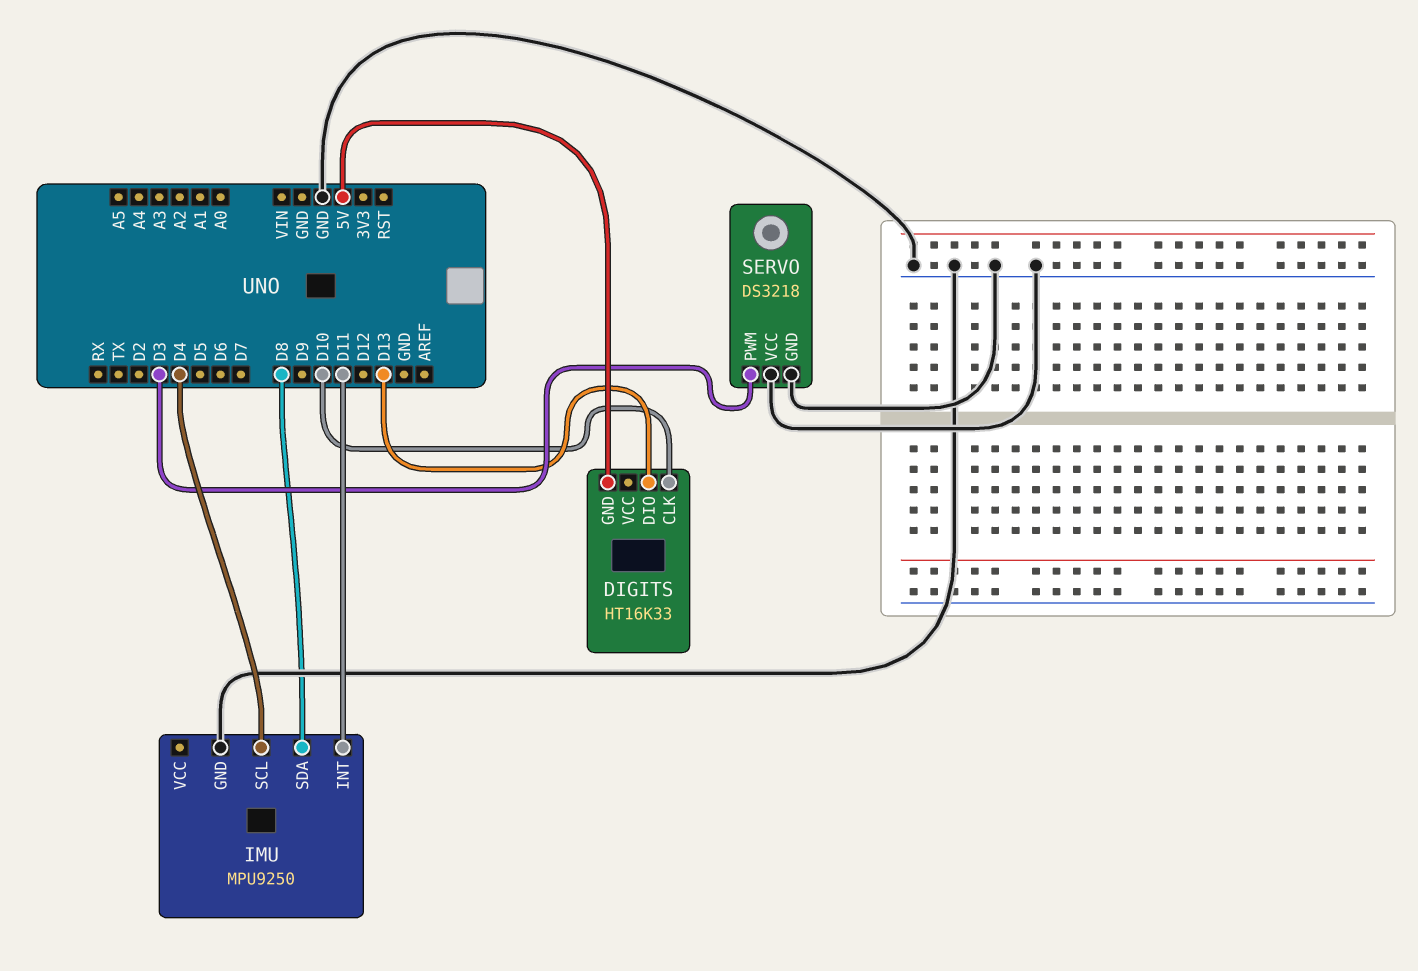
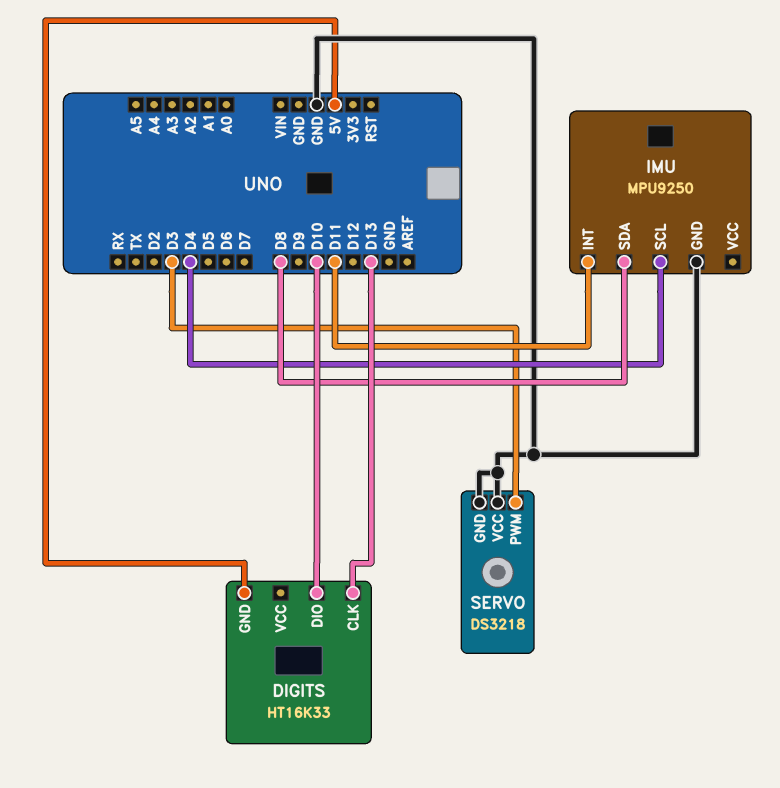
DIGITS pin CLK: D10 -> D13
DIGITS pin DIO: D13 -> D10

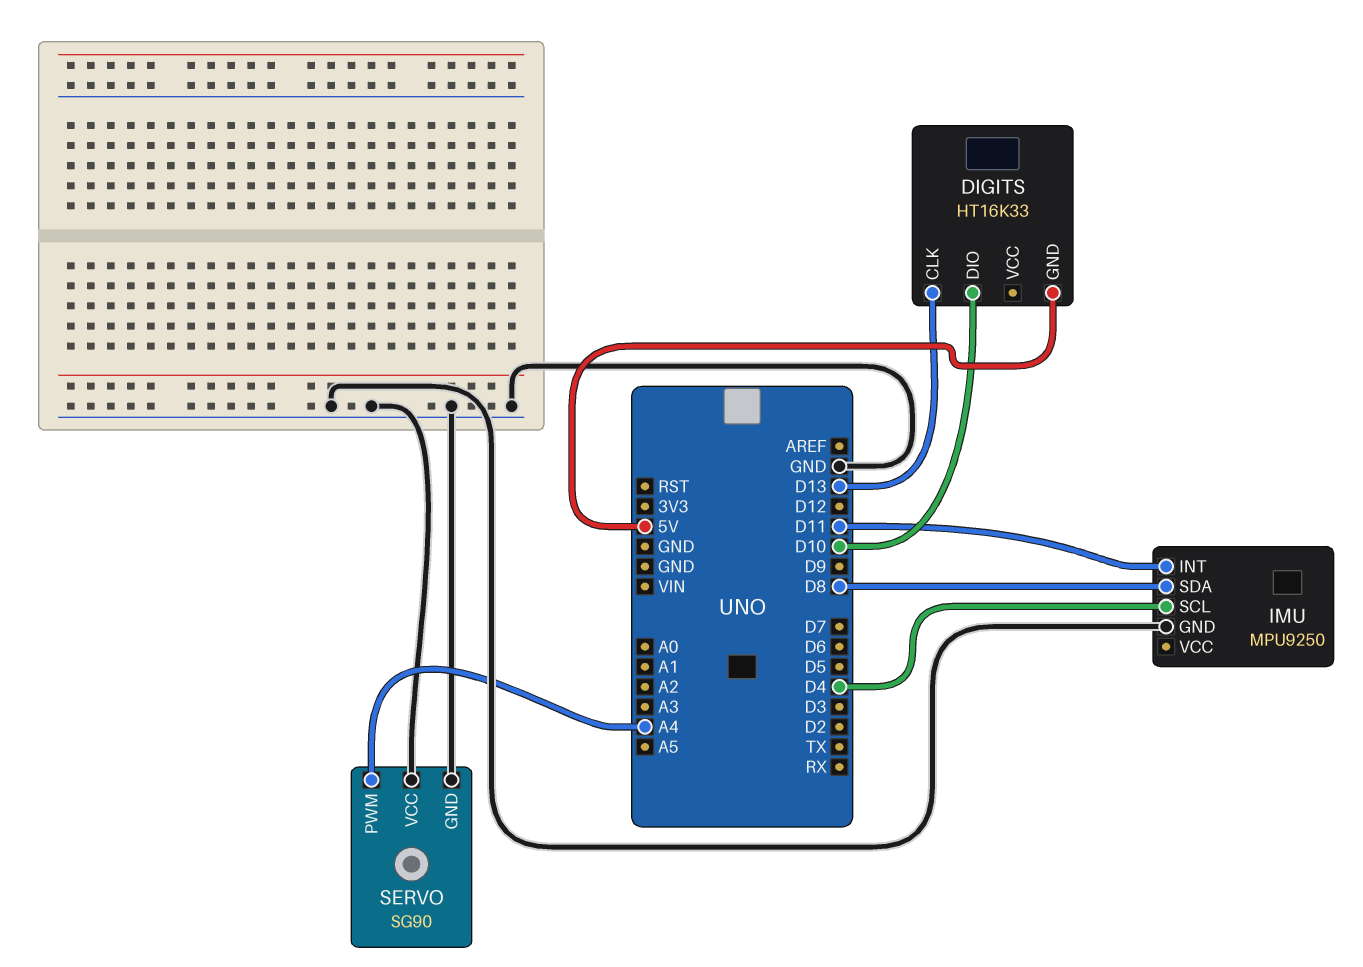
SERVO: DS3218 -> SG90
SERVO pin PWM: D3 -> A4

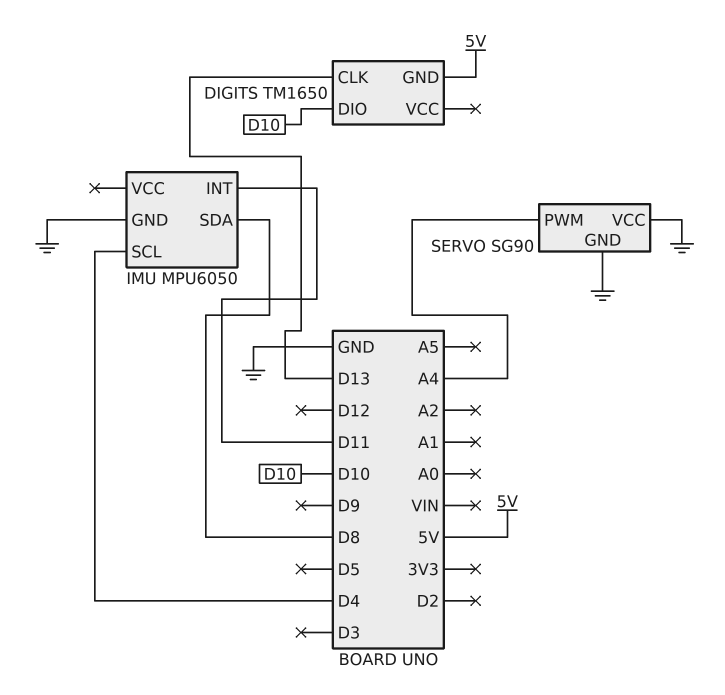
DIGITS: HT16K33 -> TM1650
IMU: MPU9250 -> MPU6050

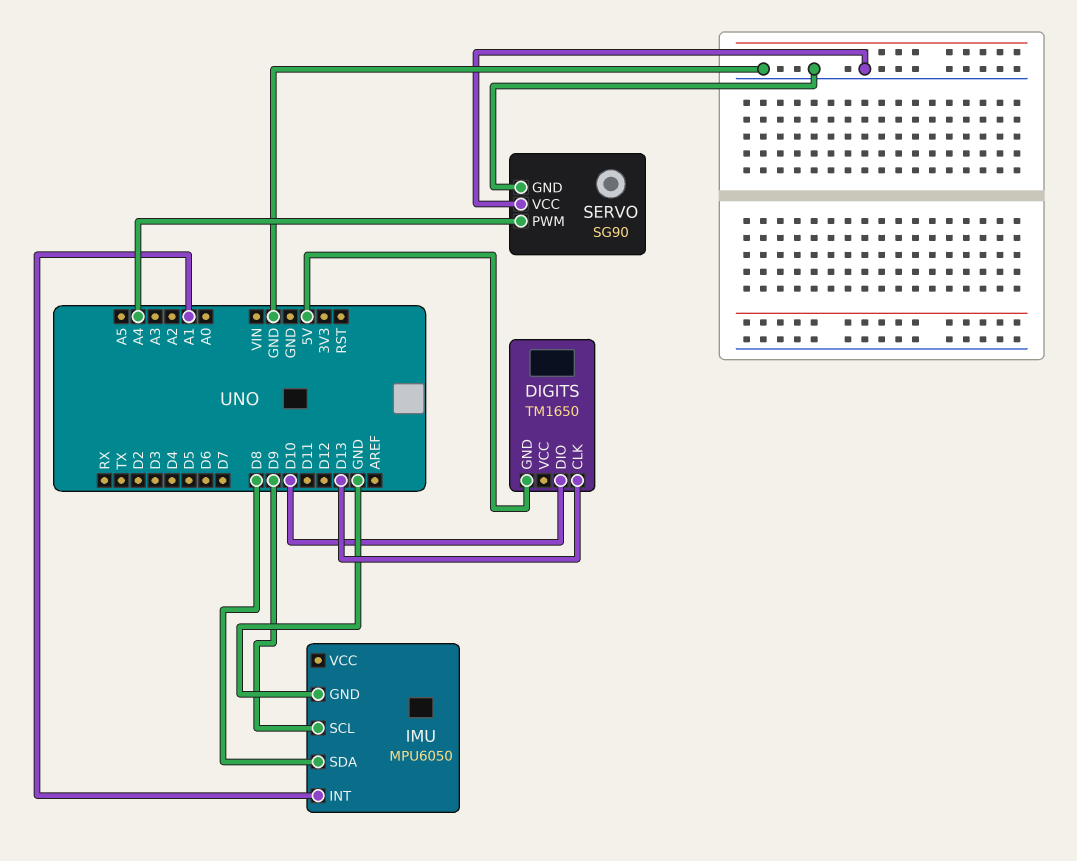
IMU pin INT: D11 -> A1
IMU pin SCL: D4 -> D9

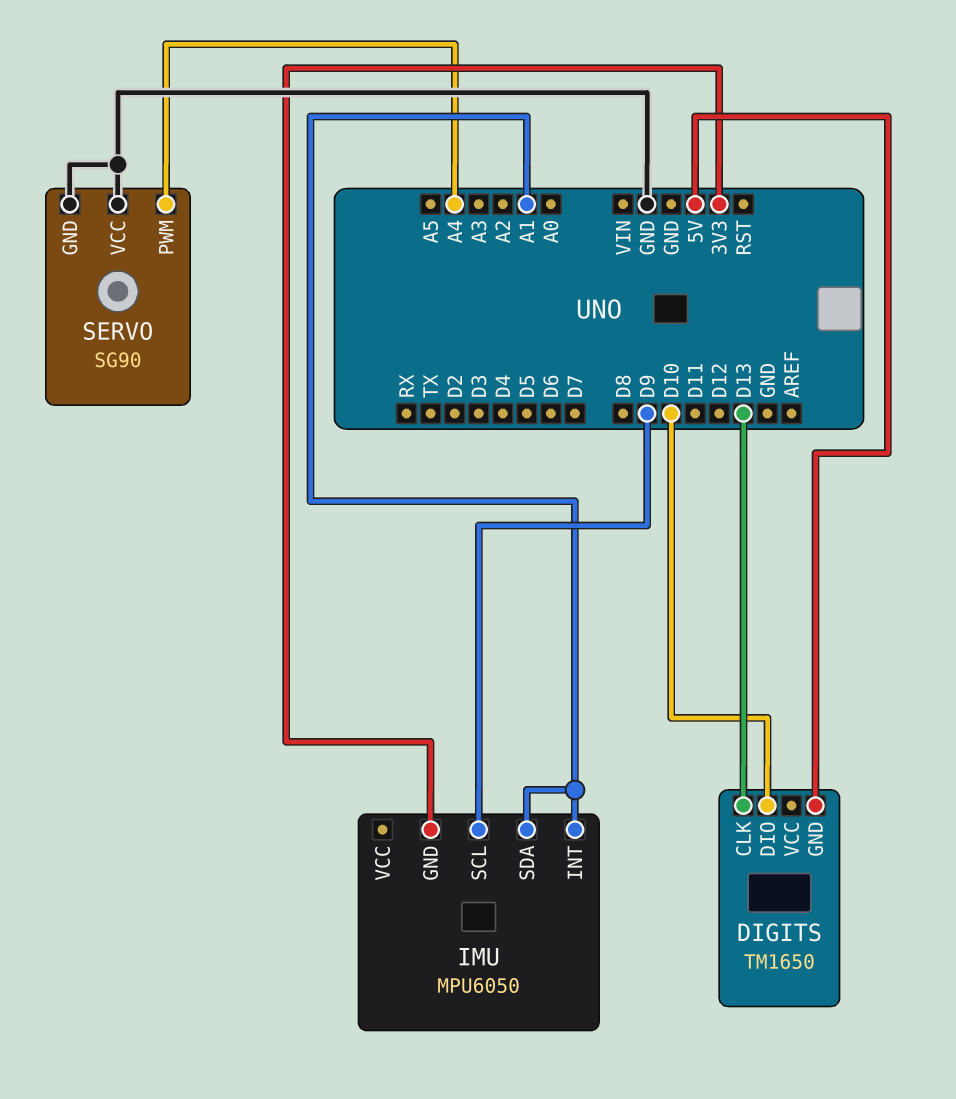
IMU pin GND: GND -> 3V3
IMU pin SDA: D8 -> A1

